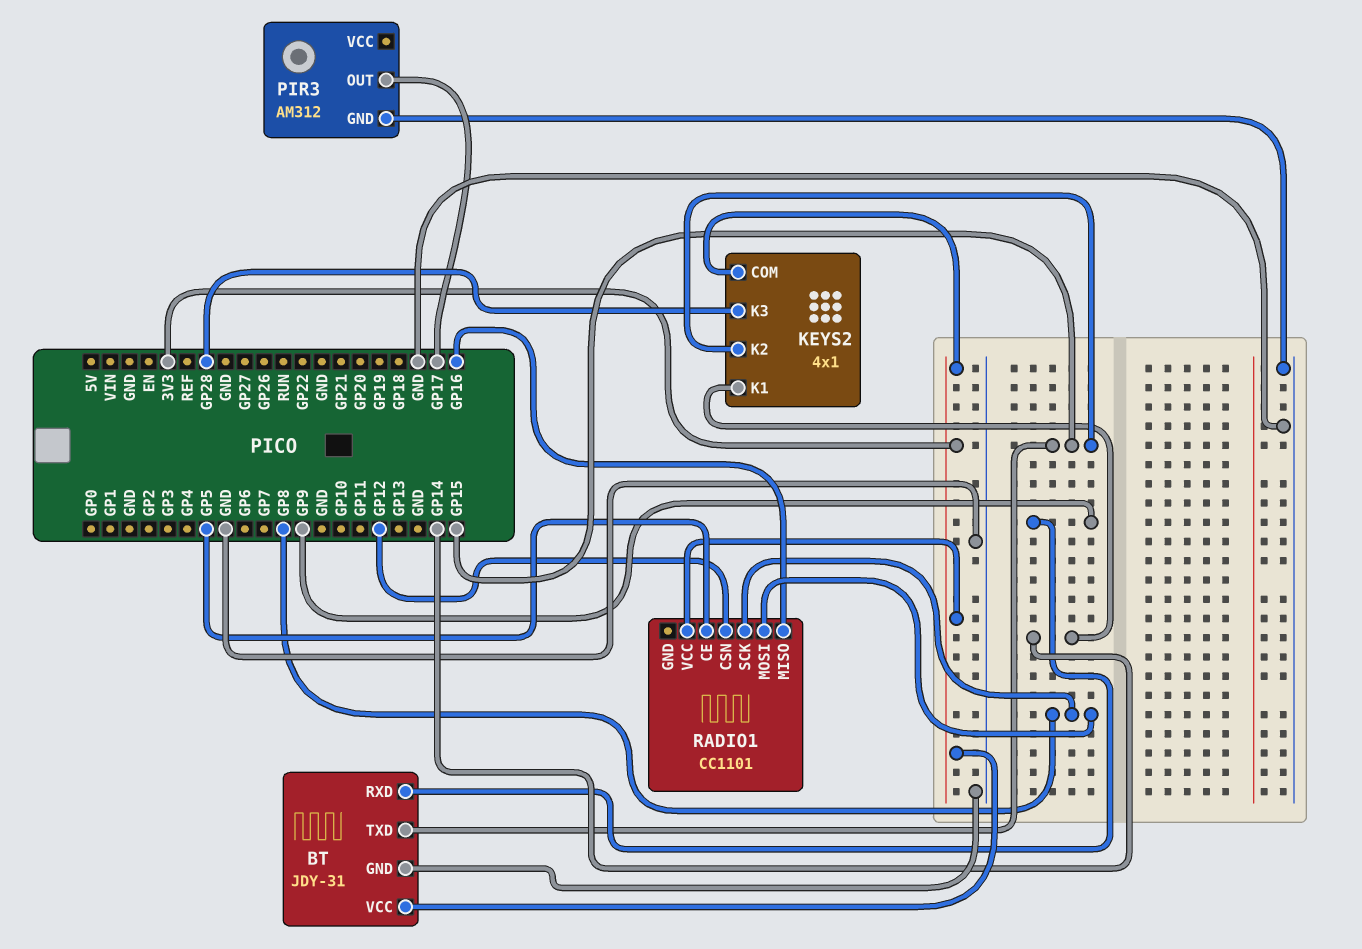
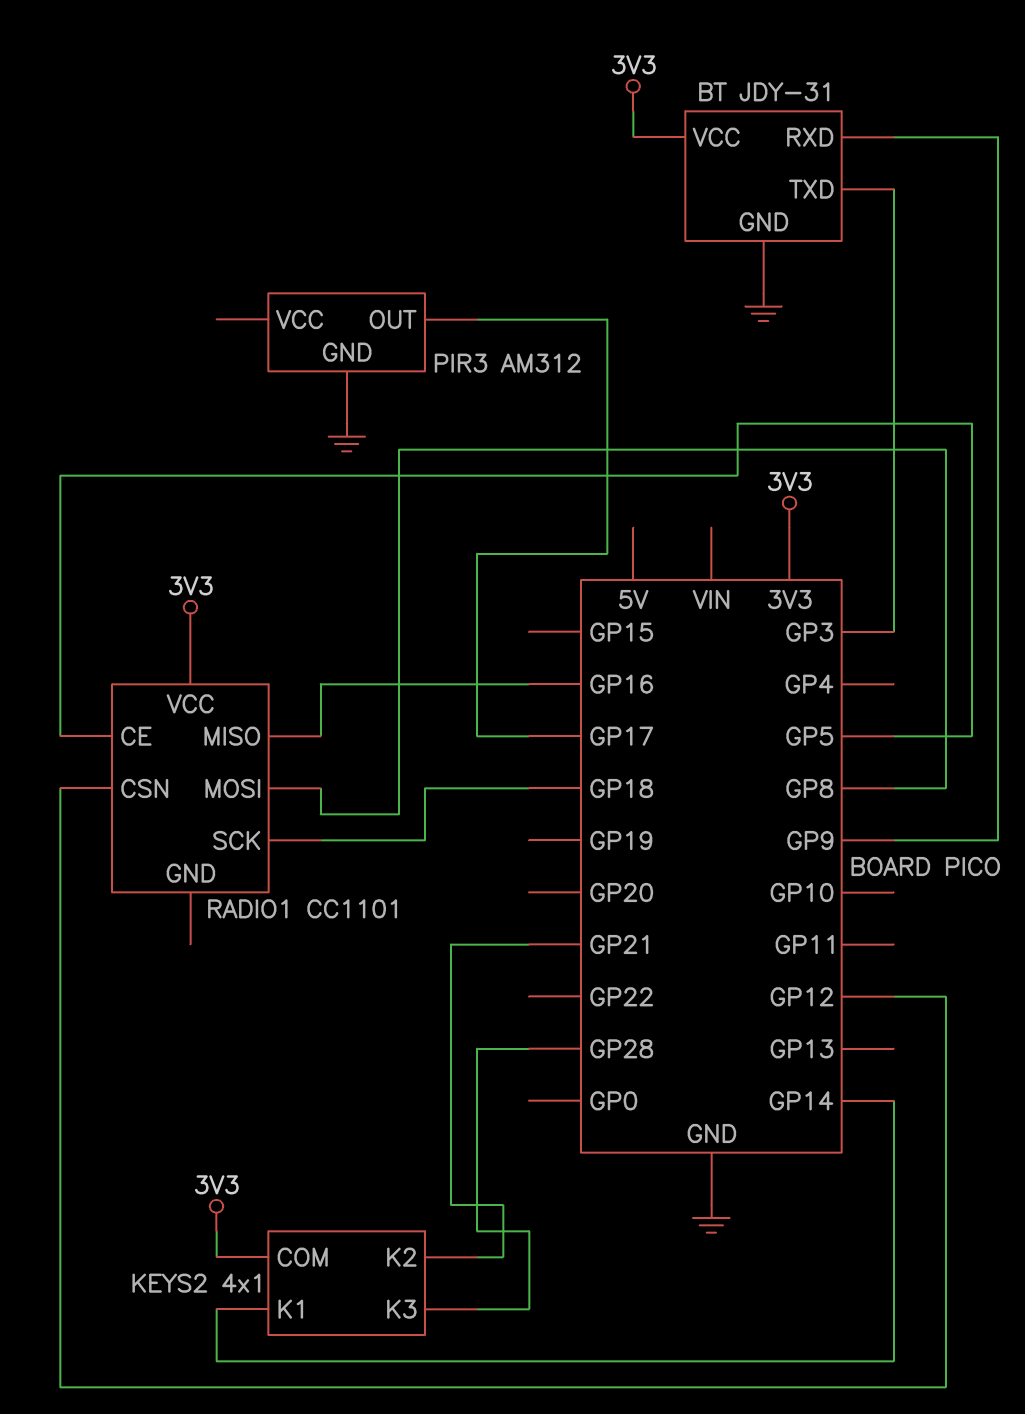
BT pin TXD: GP15 -> GP3
KEYS2 pin K2: GP15 -> GP21
RADIO1 pin SCK: GP8 -> GP18

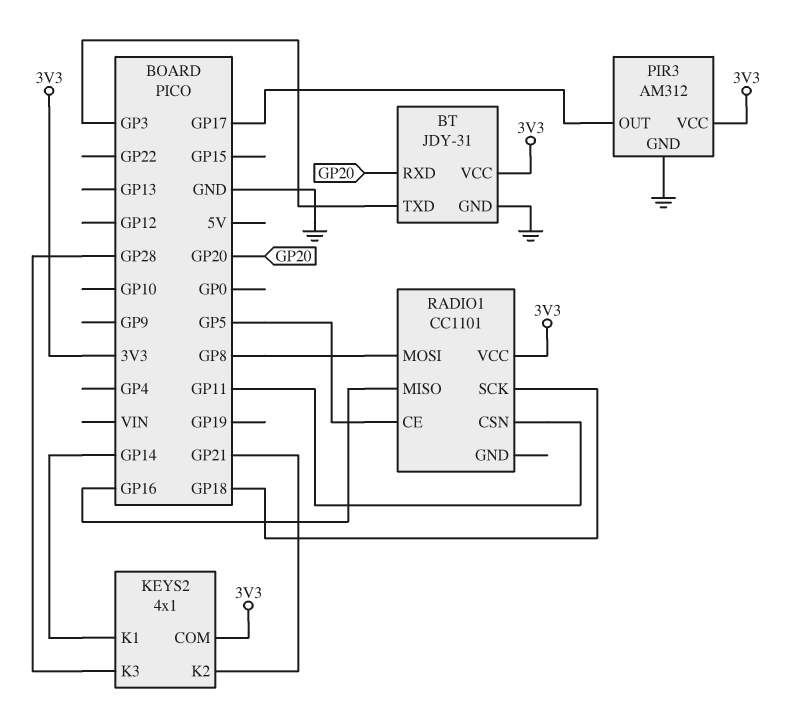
BT pin RXD: GP9 -> GP20
PIR3 pin VCC: none -> 3V3
RADIO1 pin CSN: GP12 -> GP11

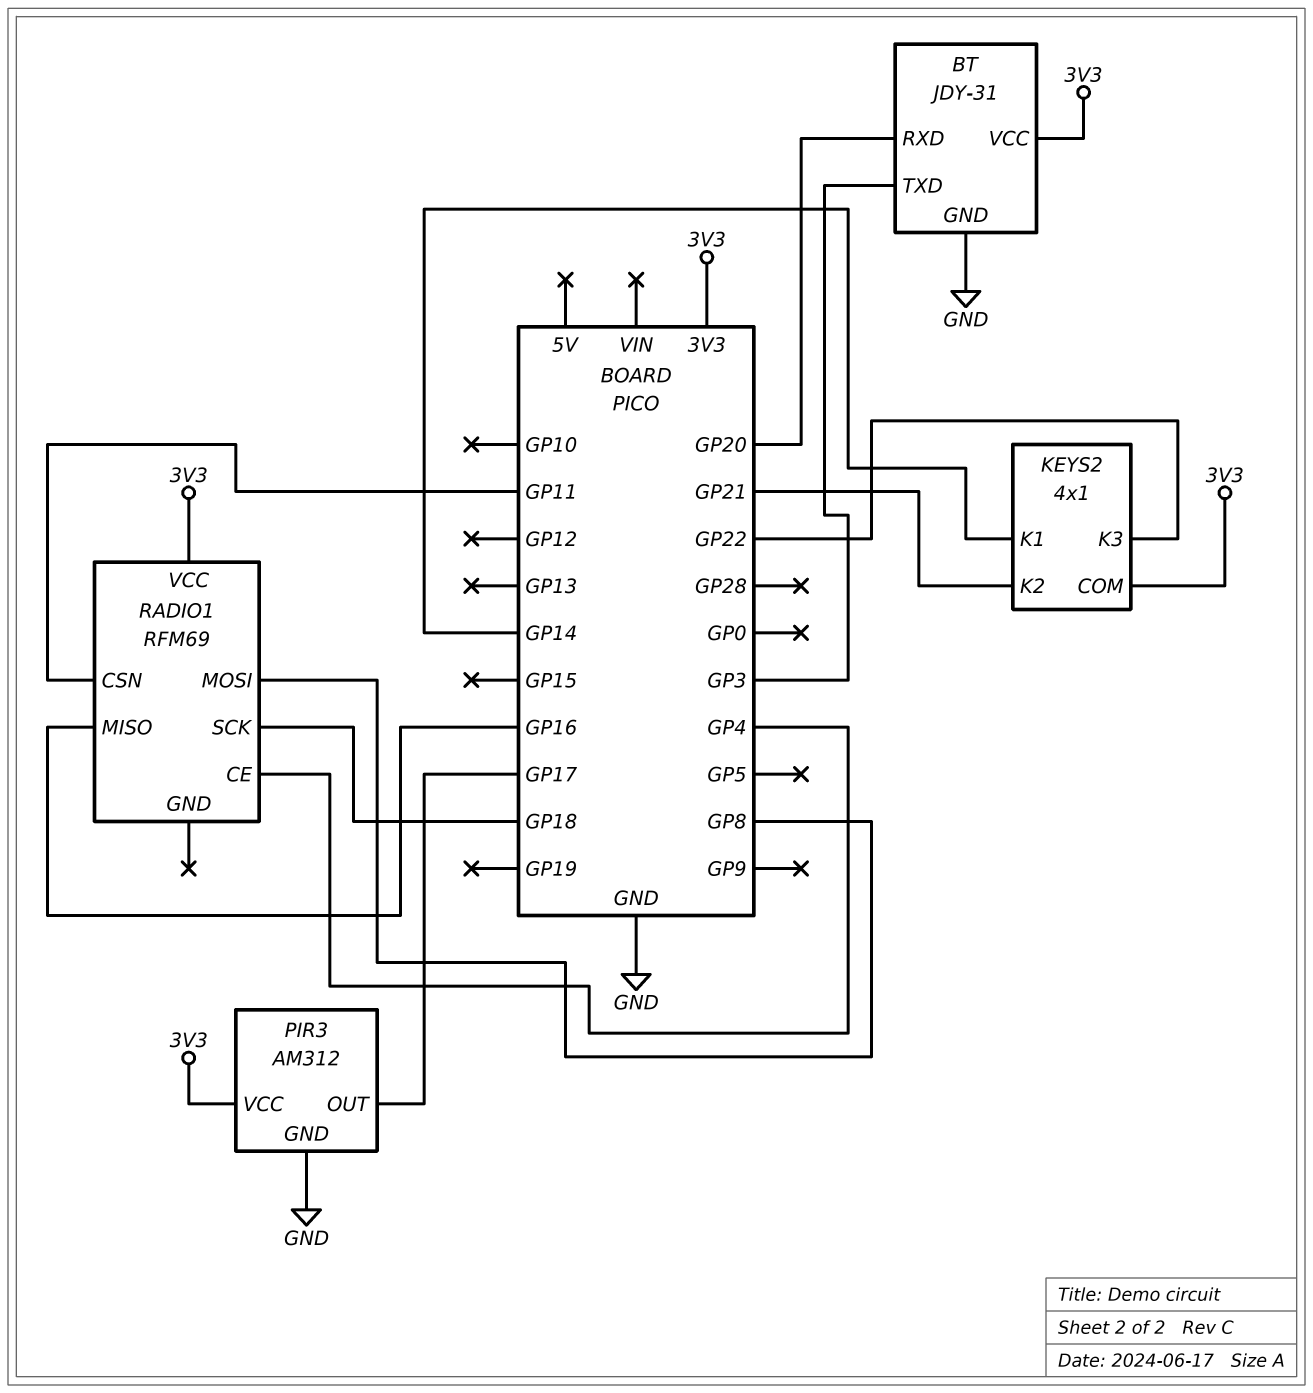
KEYS2 pin K3: GP28 -> GP22
RADIO1: CC1101 -> RFM69
RADIO1 pin CE: GP5 -> GP4

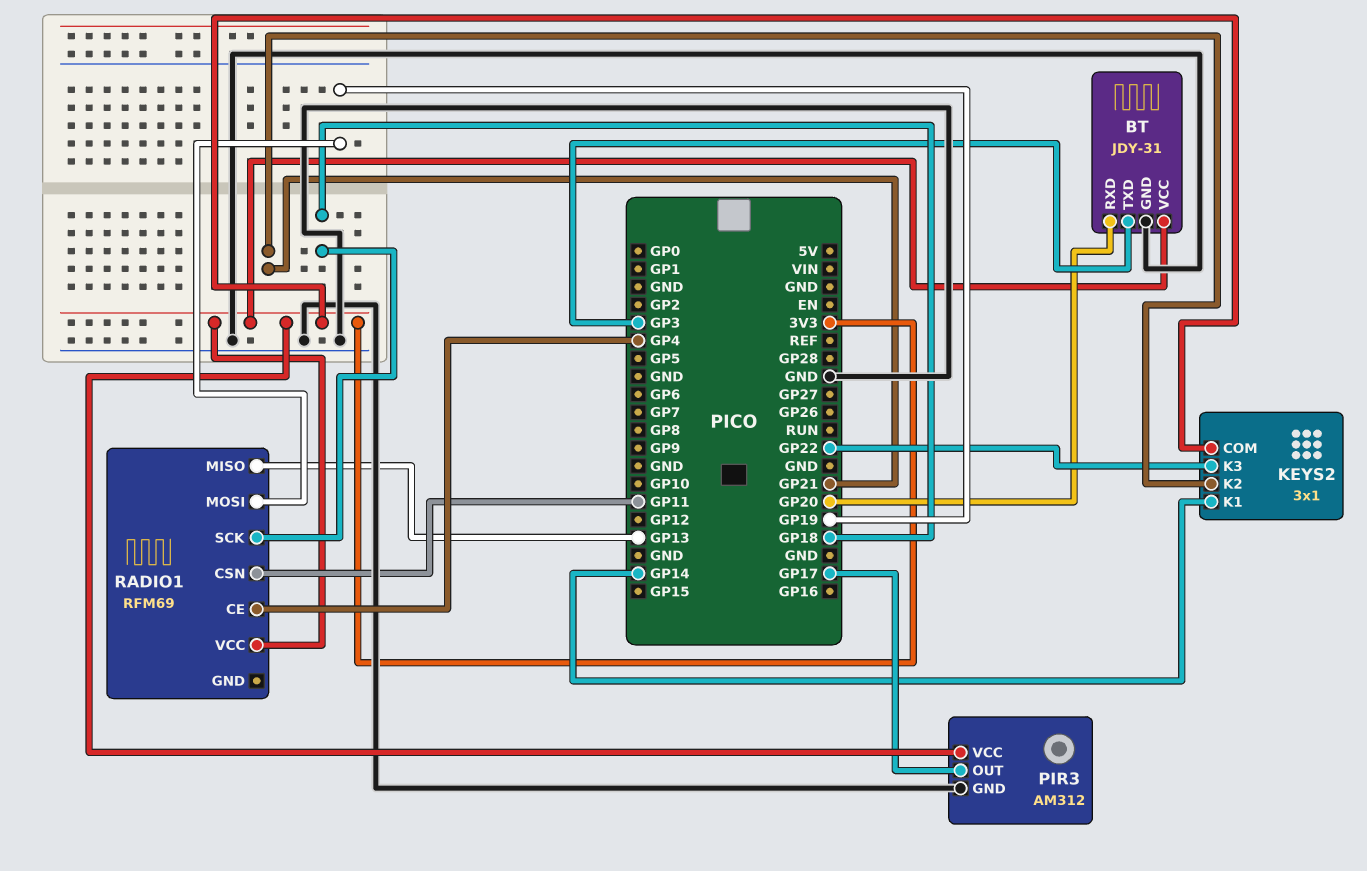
KEYS2: 4x1 -> 3x1
RADIO1 pin MISO: GP16 -> GP13
RADIO1 pin MOSI: GP8 -> GP19

